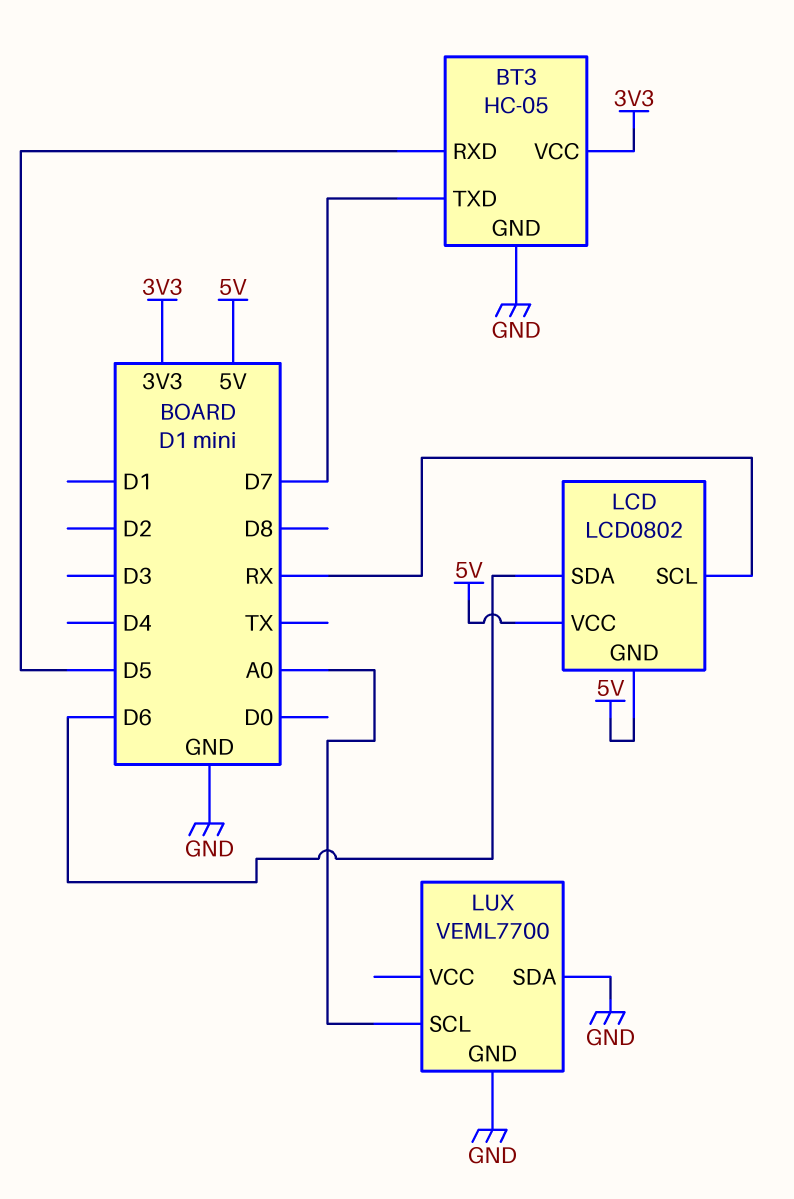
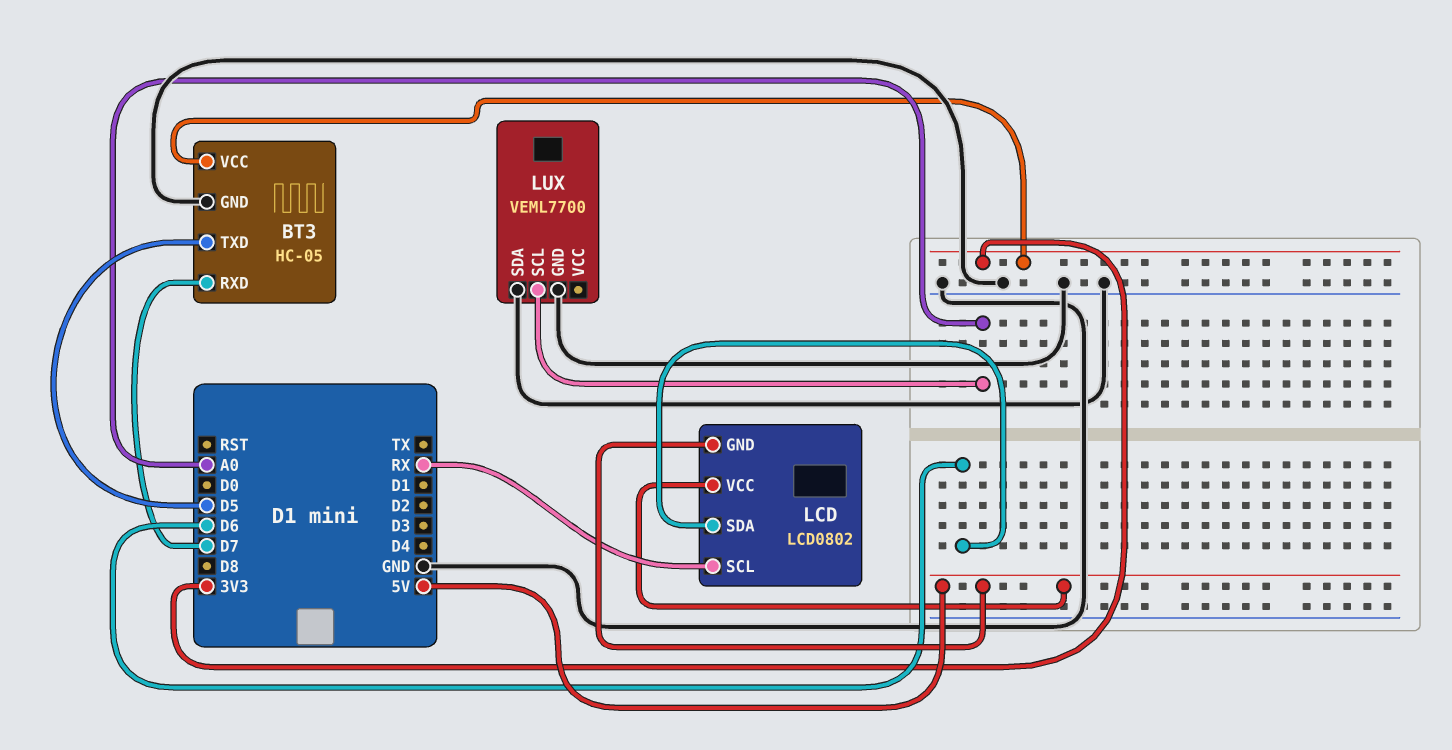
BT3 pin RXD: D5 -> D7
BT3 pin TXD: D7 -> D5

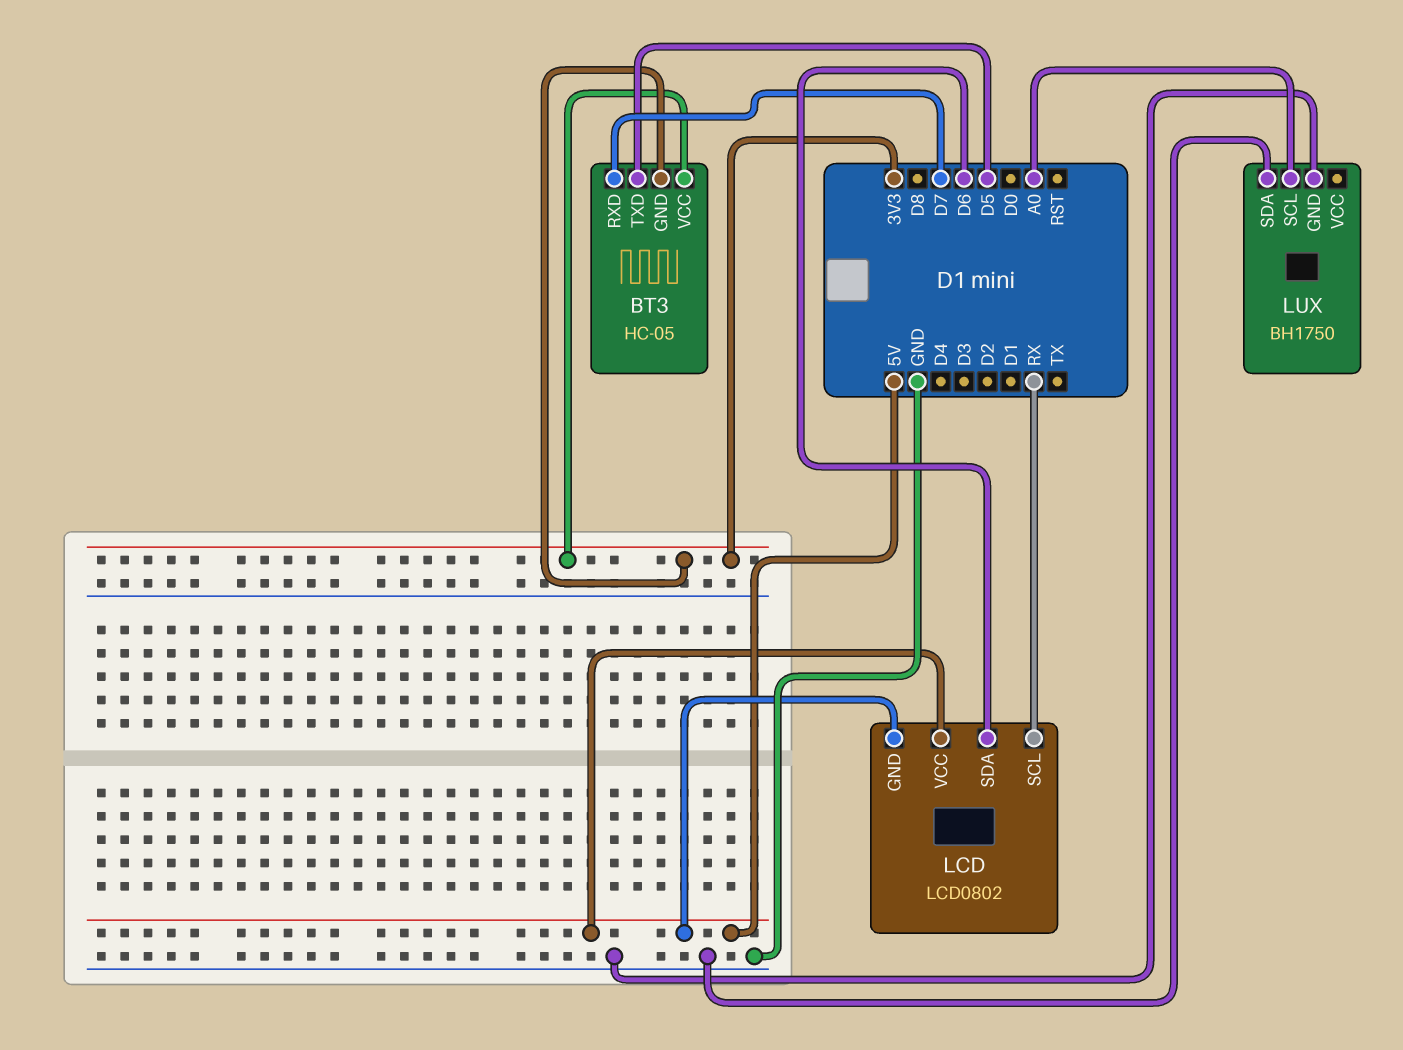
BT3 pin GND: GND -> 3V3
LUX: VEML7700 -> BH1750

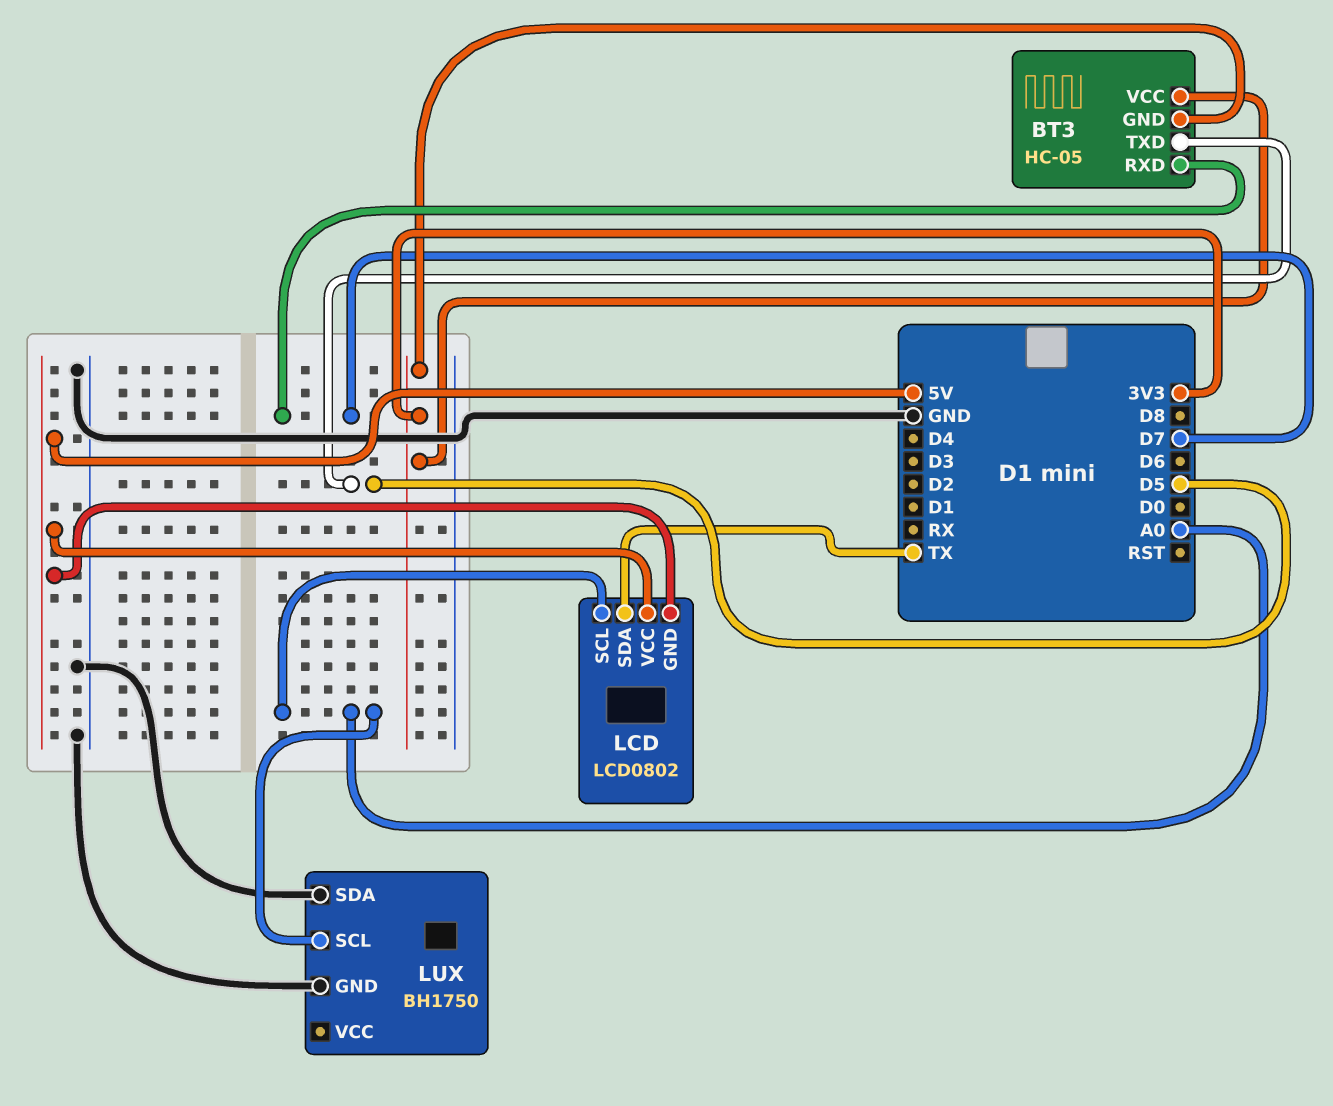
LCD pin SCL: RX -> A0
LCD pin SDA: D6 -> TX

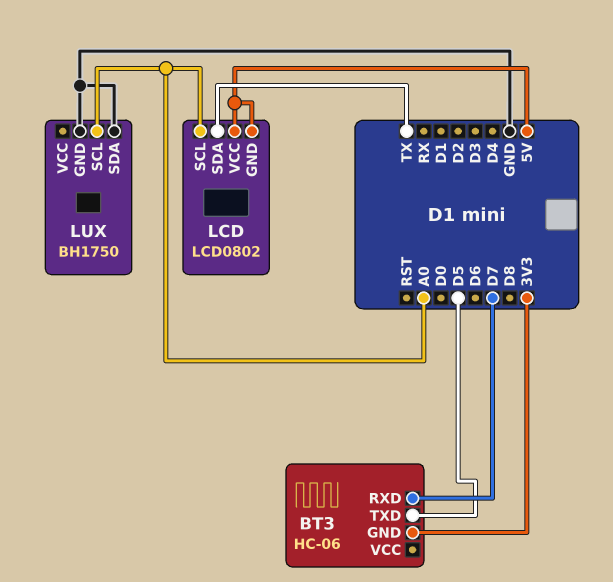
BT3: HC-05 -> HC-06
BT3 pin VCC: 3V3 -> none

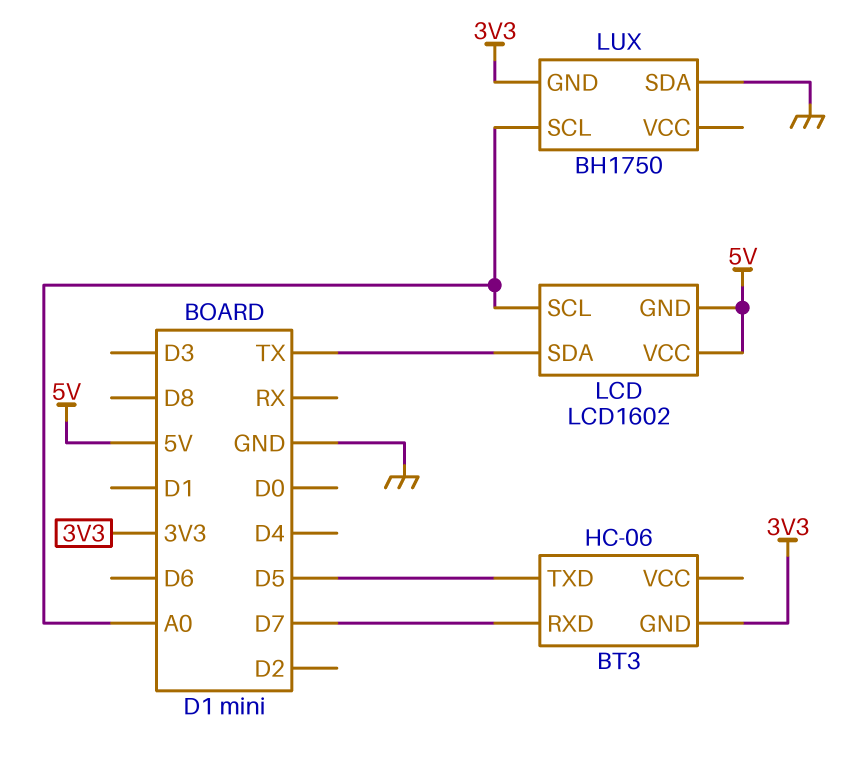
LCD: LCD0802 -> LCD1602
LUX pin GND: GND -> 3V3

